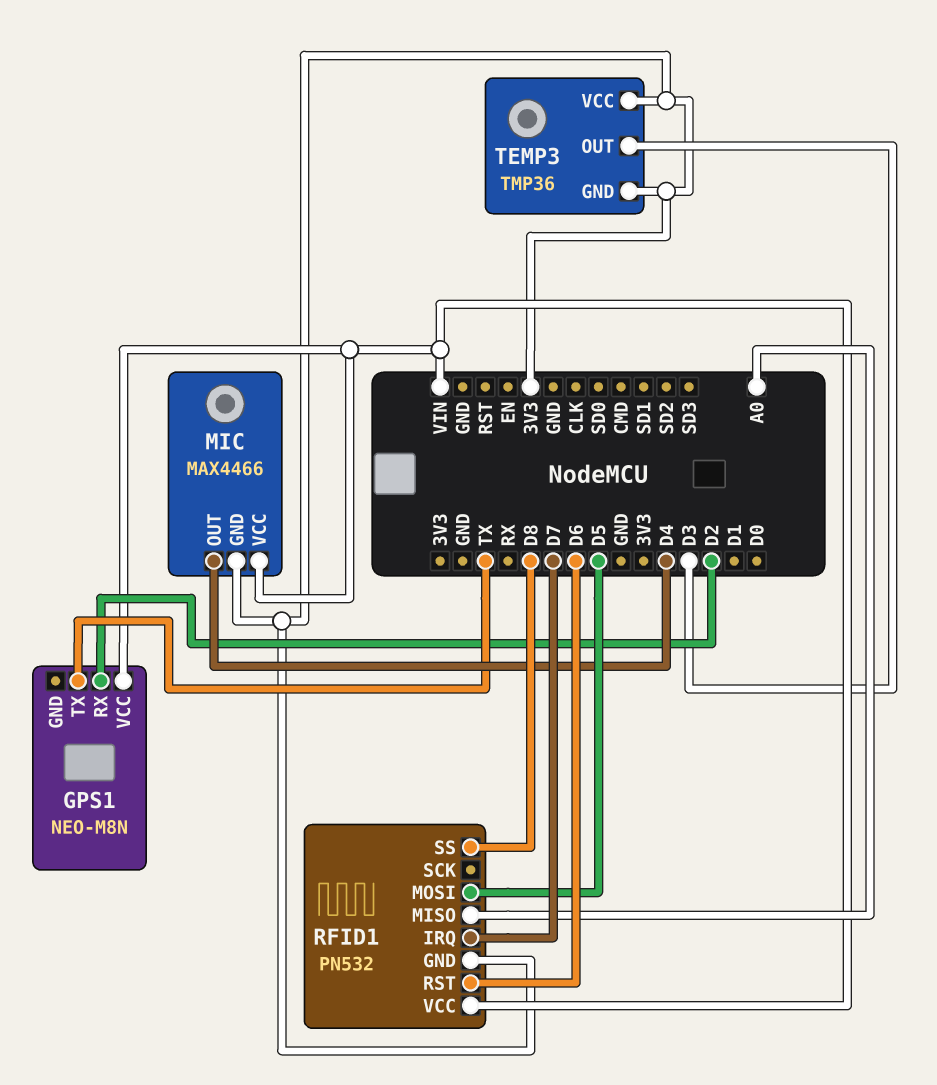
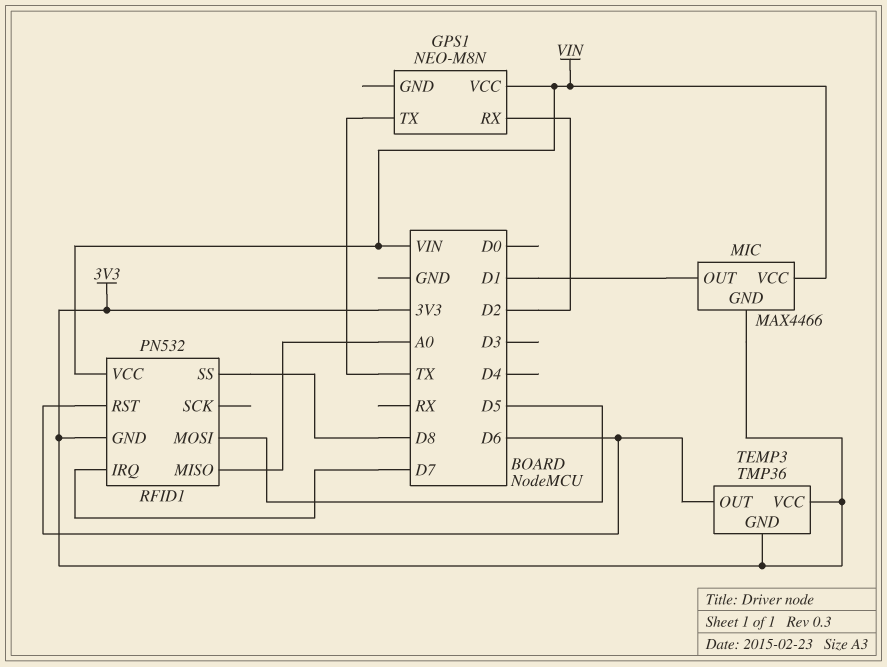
MIC pin OUT: D4 -> D1
TEMP3 pin OUT: D3 -> D6

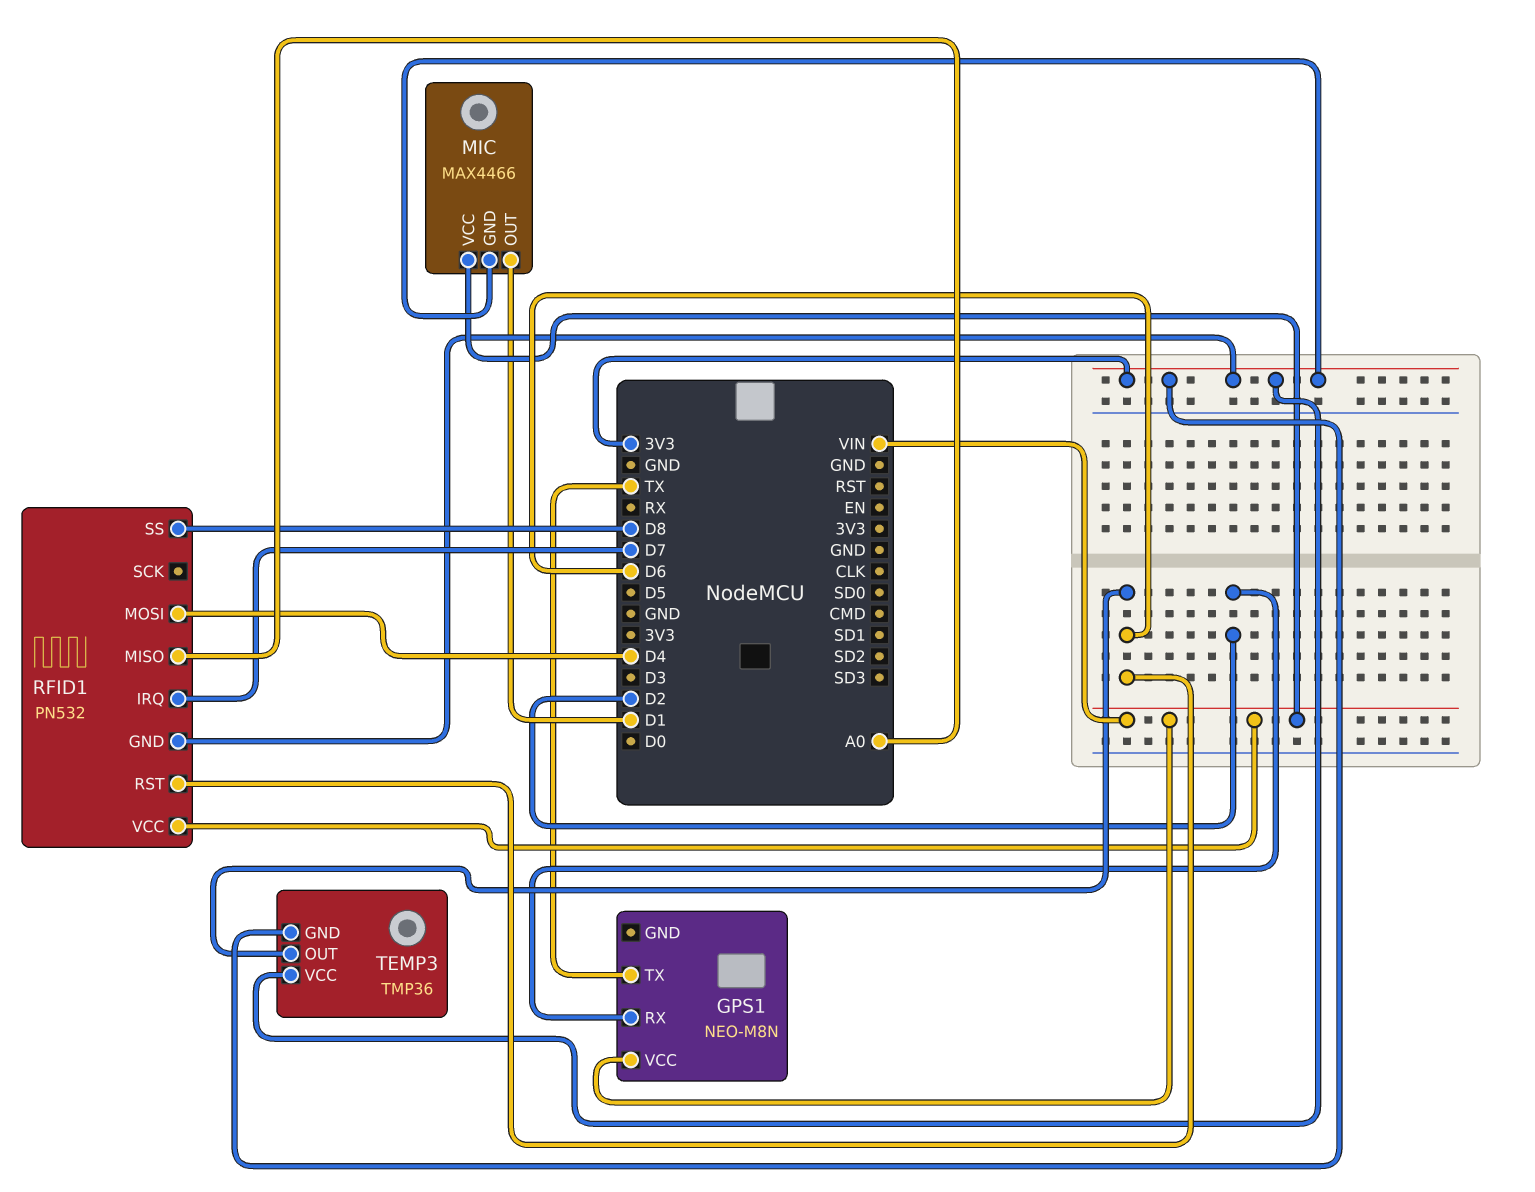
RFID1 pin MOSI: D5 -> D4

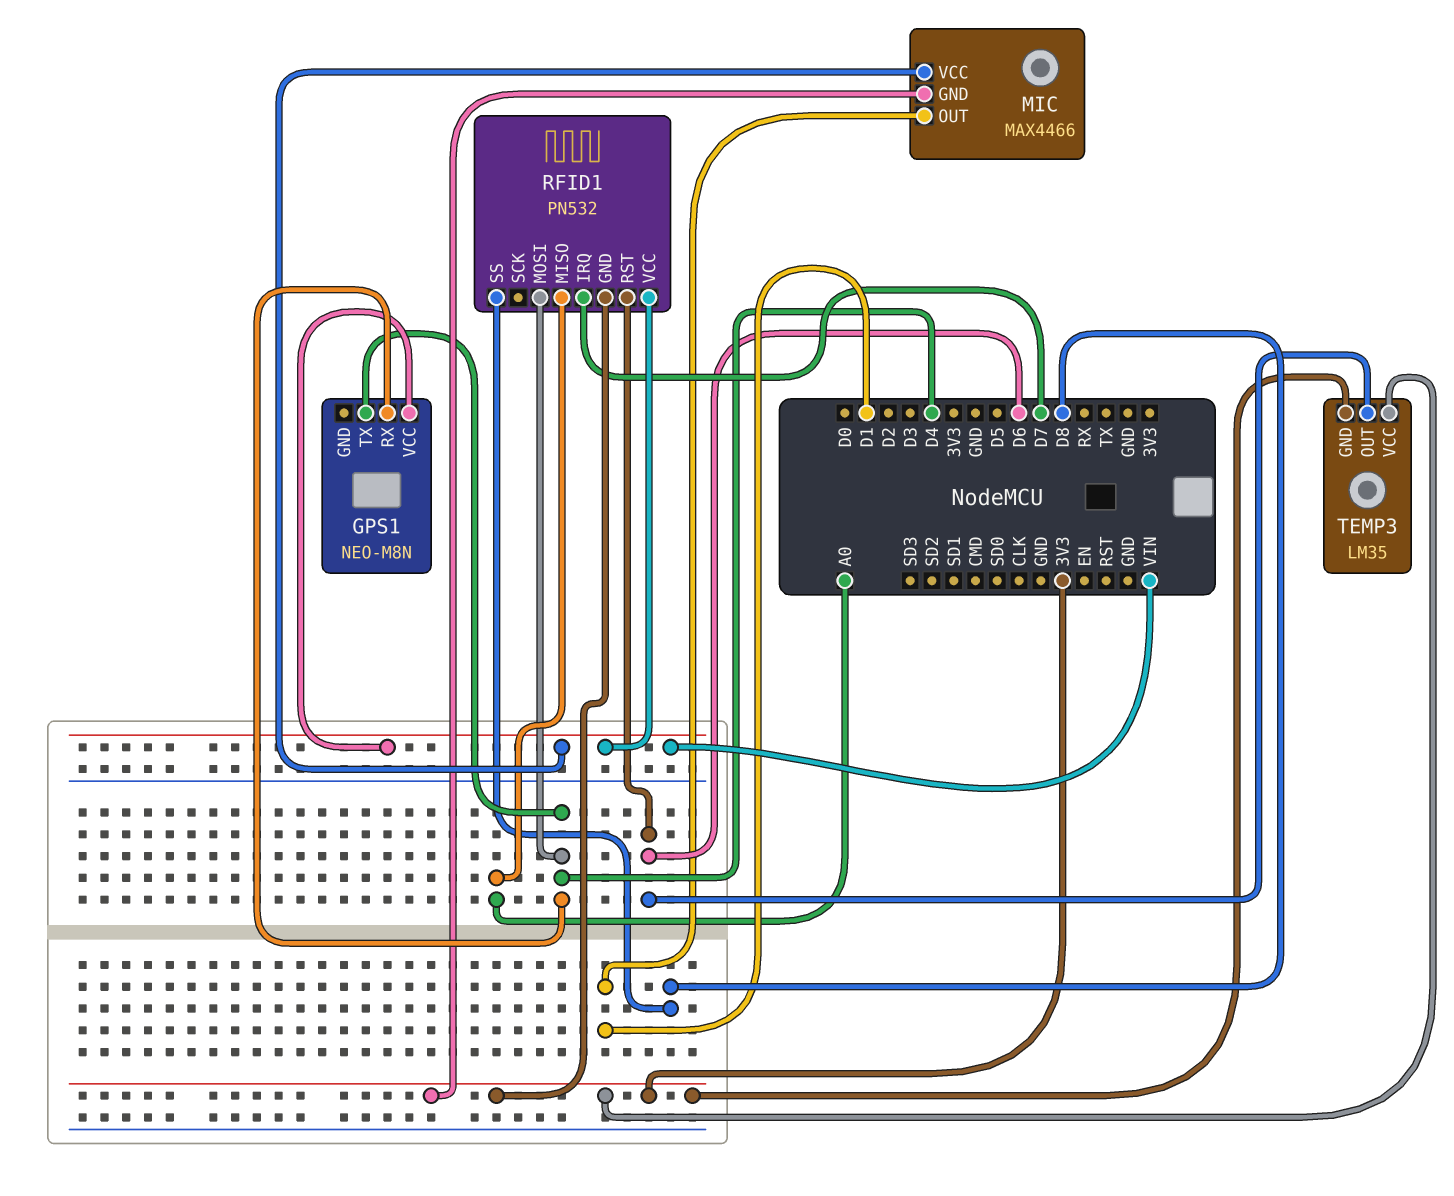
GPS1 pin RX: D2 -> D4
GPS1 pin TX: TX -> D4
TEMP3: TMP36 -> LM35

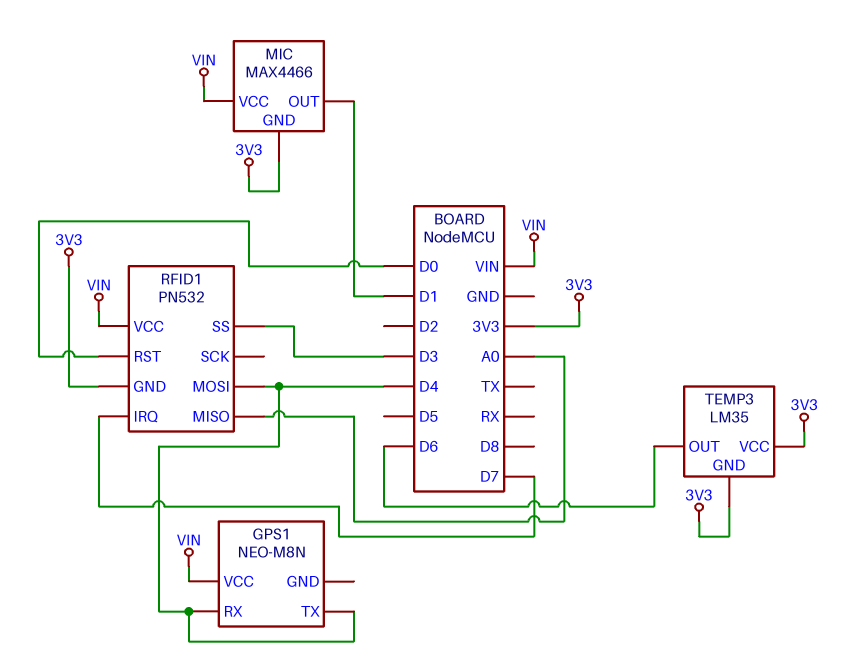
RFID1 pin RST: D6 -> D0
RFID1 pin SS: D8 -> D3

